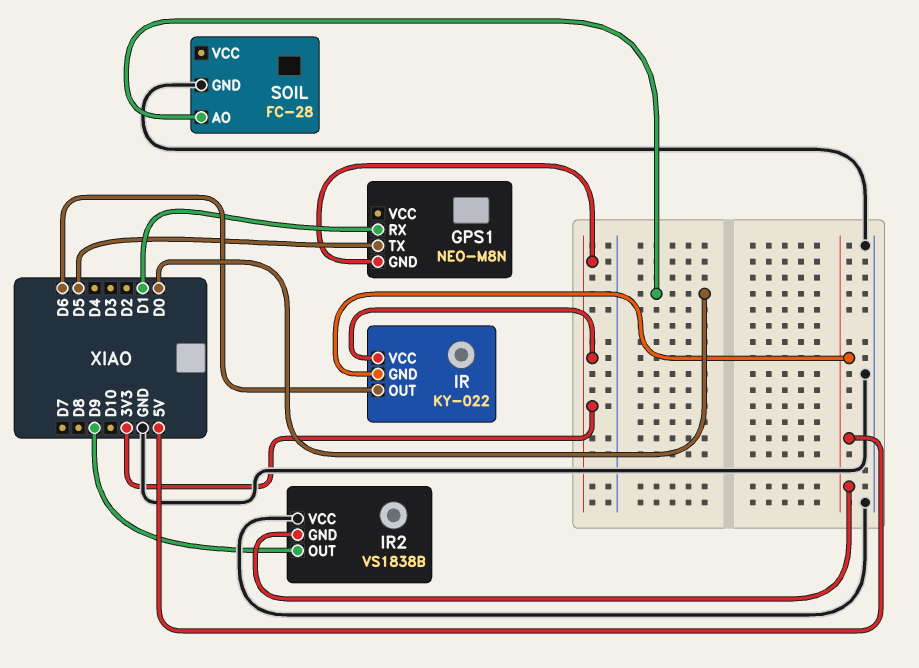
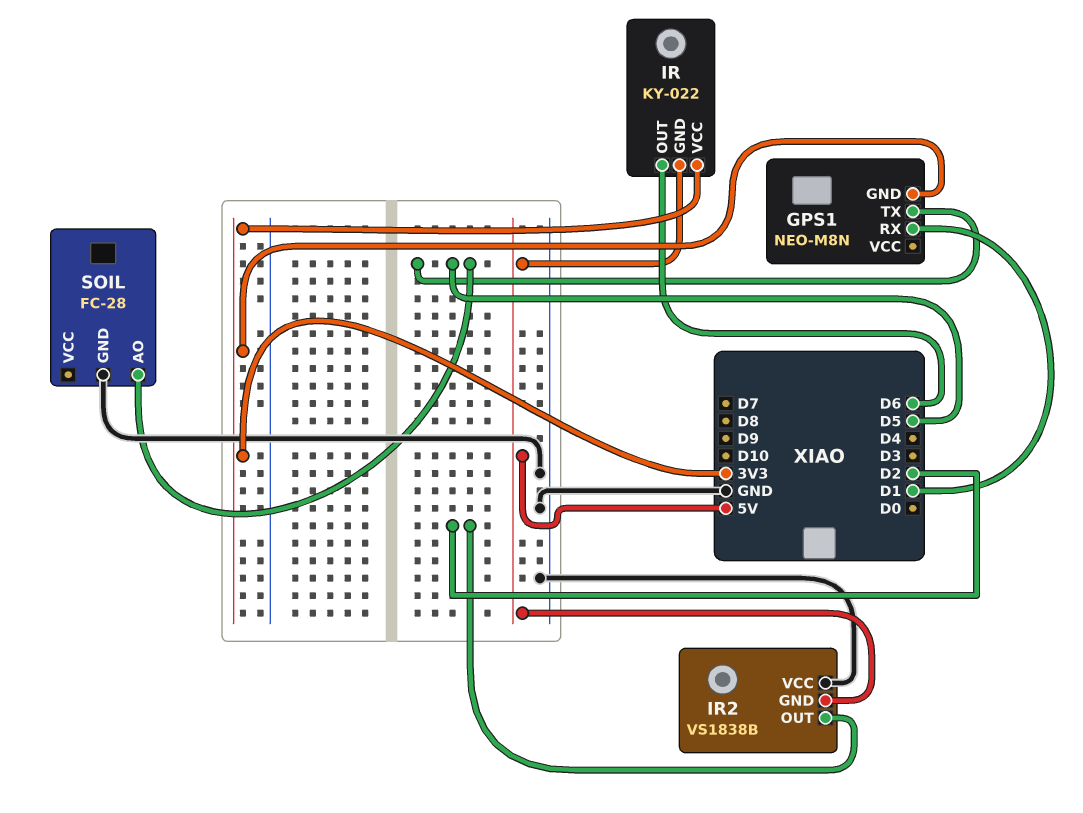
IR2 pin OUT: D9 -> D2
SOIL pin AO: D0 -> D5

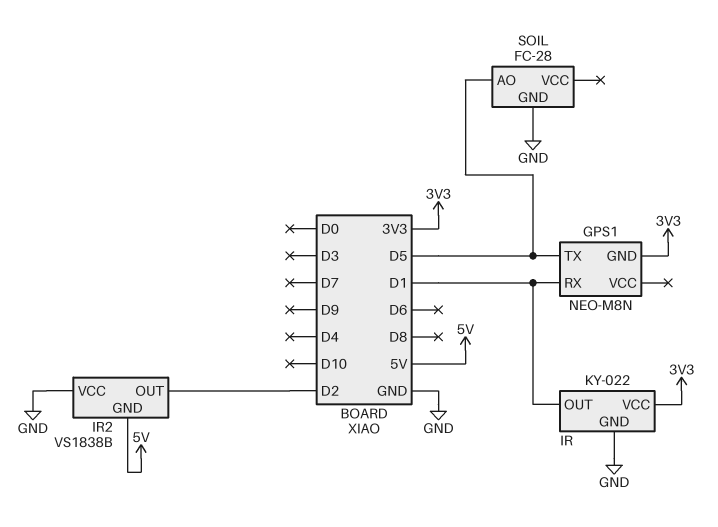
IR pin GND: 5V -> GND
IR pin OUT: D6 -> D1

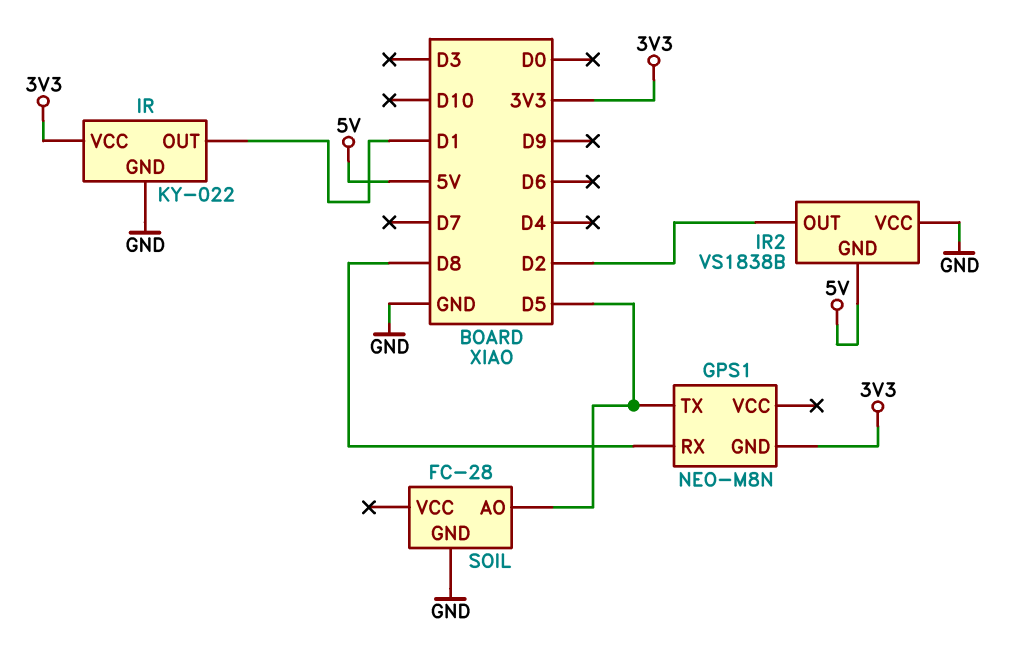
GPS1 pin RX: D1 -> D8

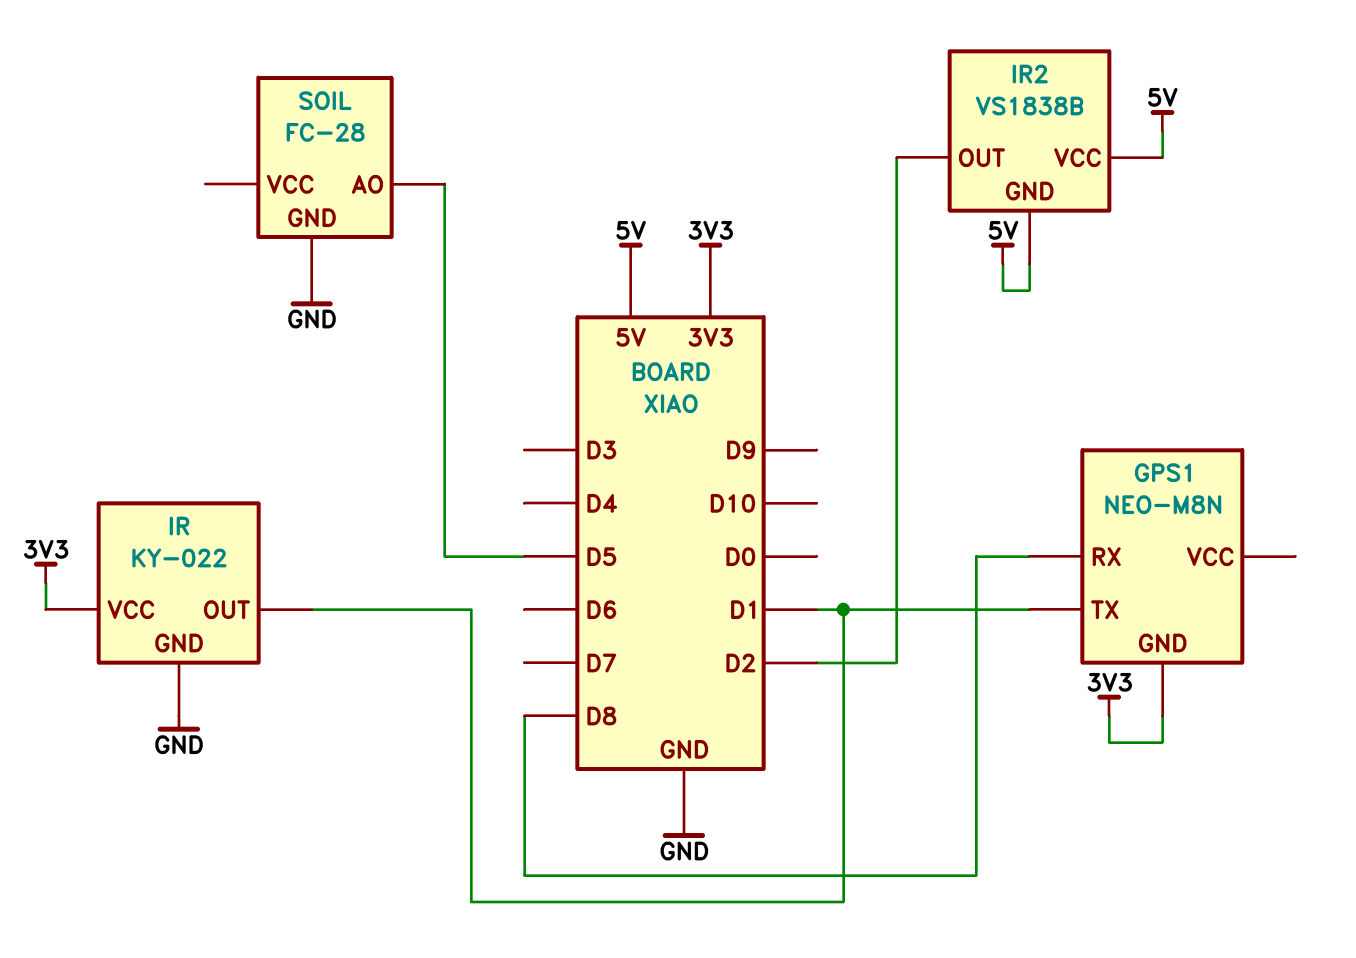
GPS1 pin TX: D5 -> D1
IR2 pin VCC: GND -> 5V

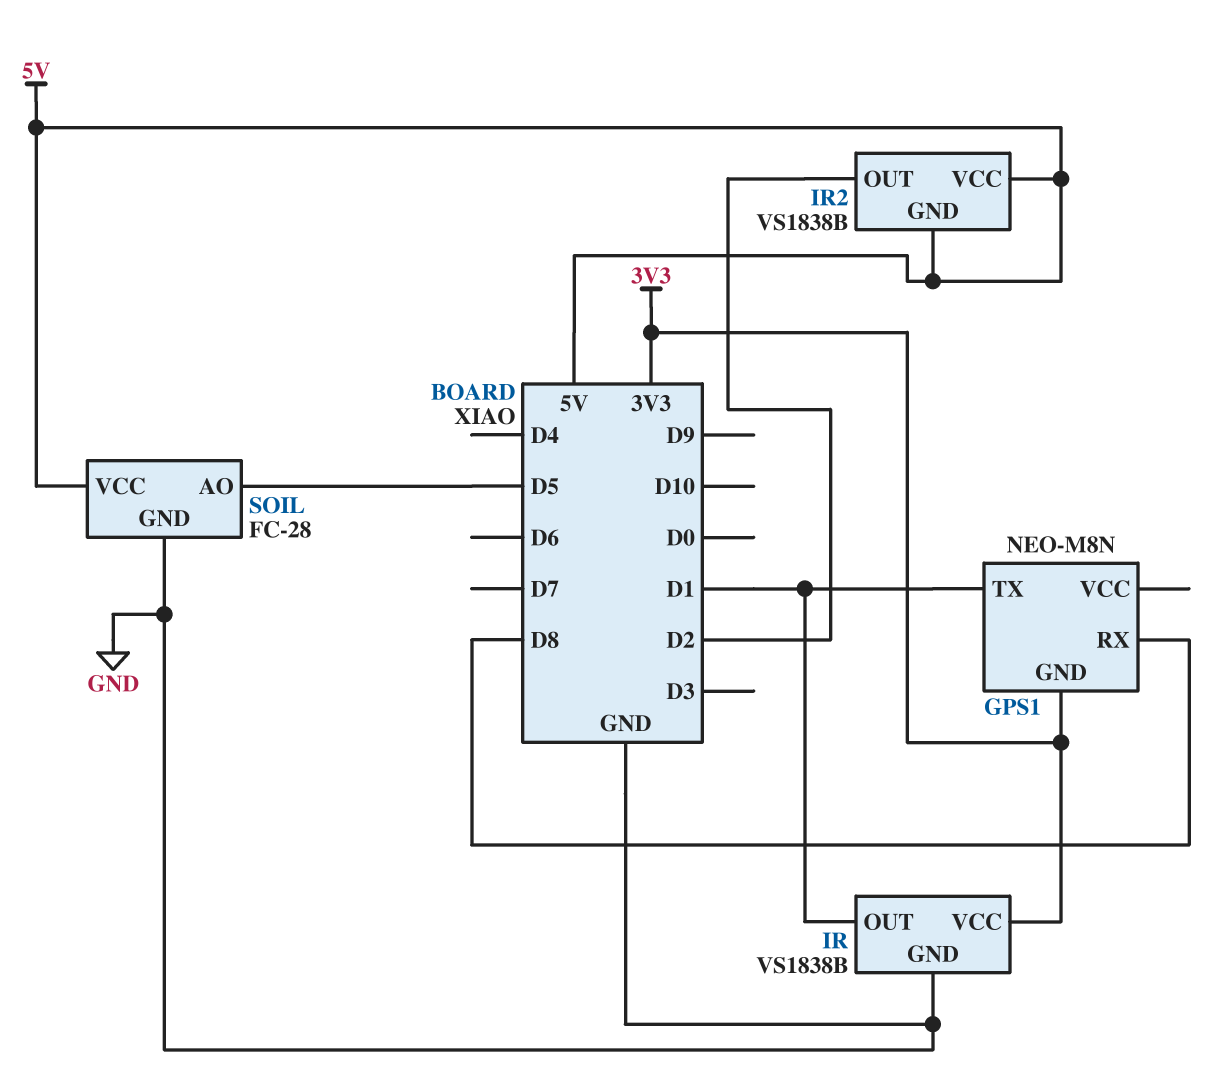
IR: KY-022 -> VS1838B
SOIL pin VCC: none -> 5V

